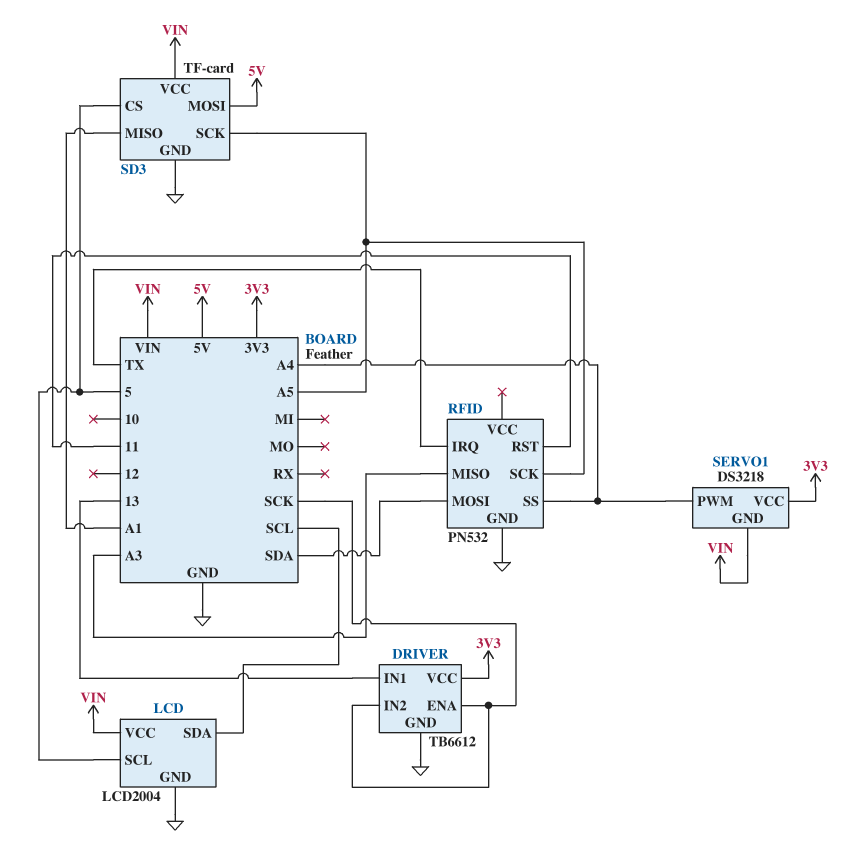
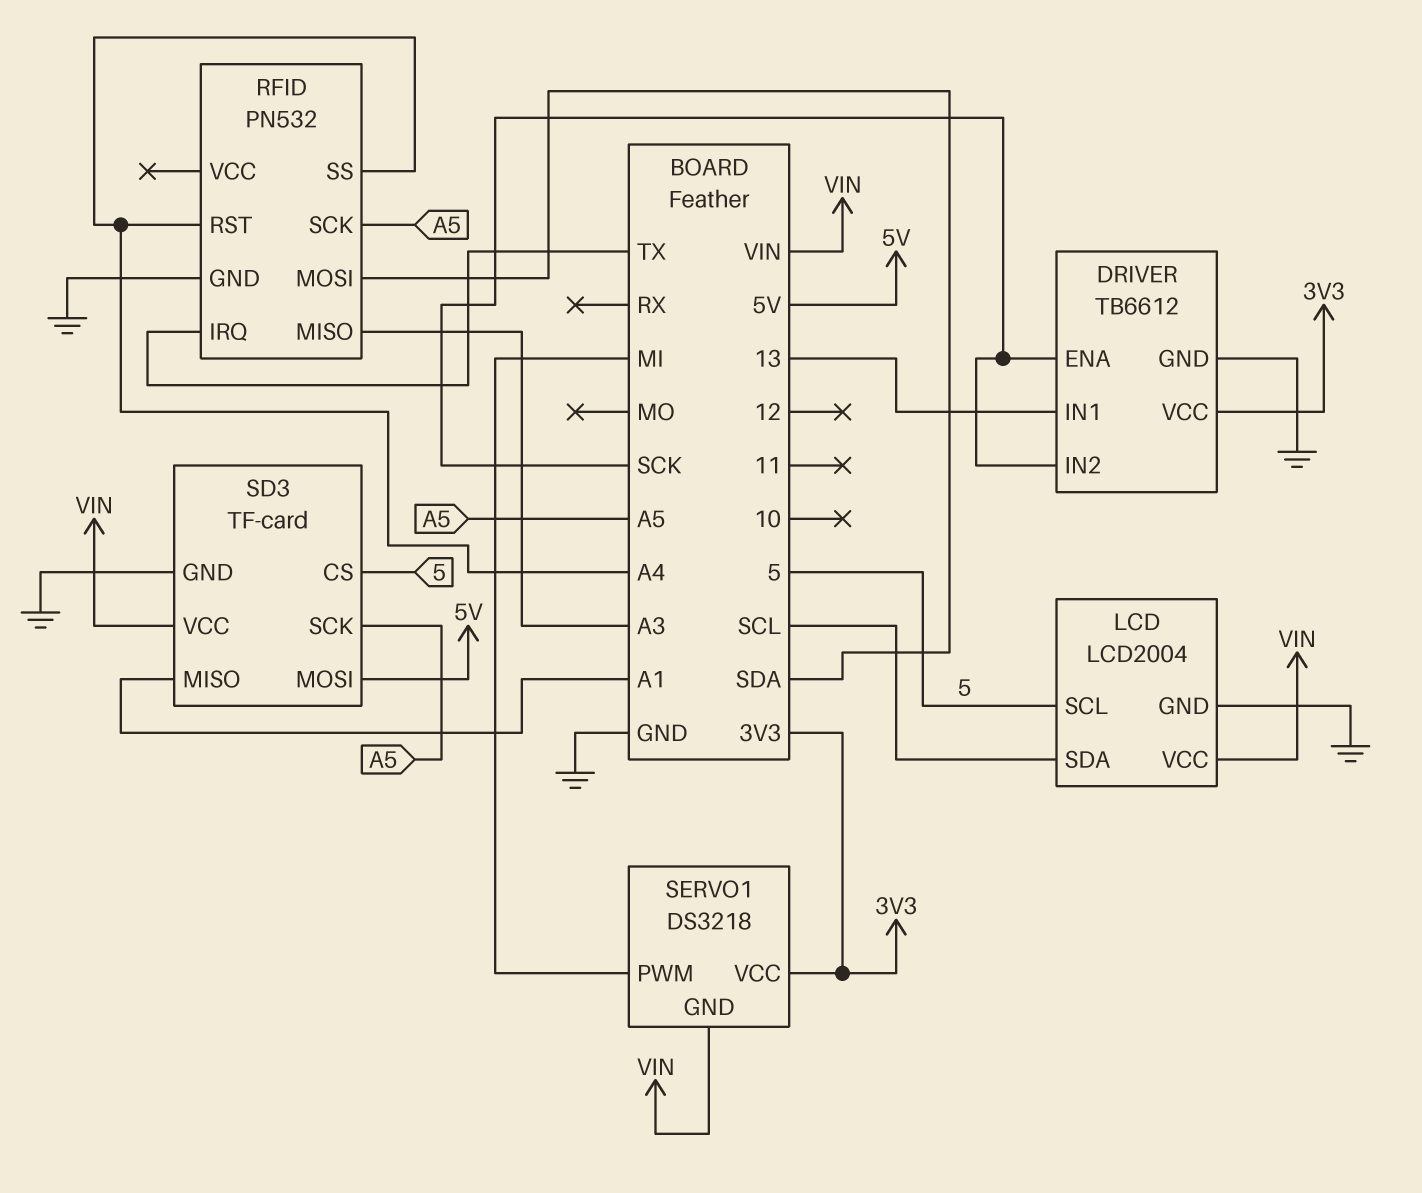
RFID pin RST: 11 -> A4
SERVO1 pin PWM: A4 -> MI

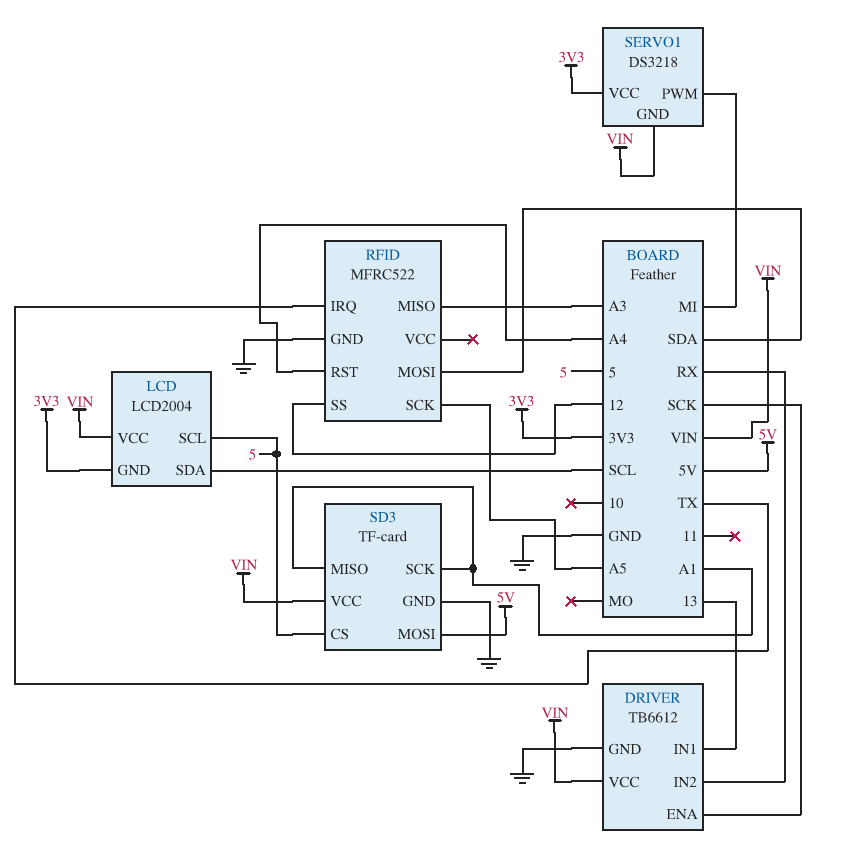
DRIVER pin IN2: SCK -> RX
DRIVER pin VCC: 3V3 -> VIN
LCD pin GND: GND -> 3V3
RFID: PN532 -> MFRC522
RFID pin SS: A4 -> 12
SD3 pin SCK: A5 -> A1

